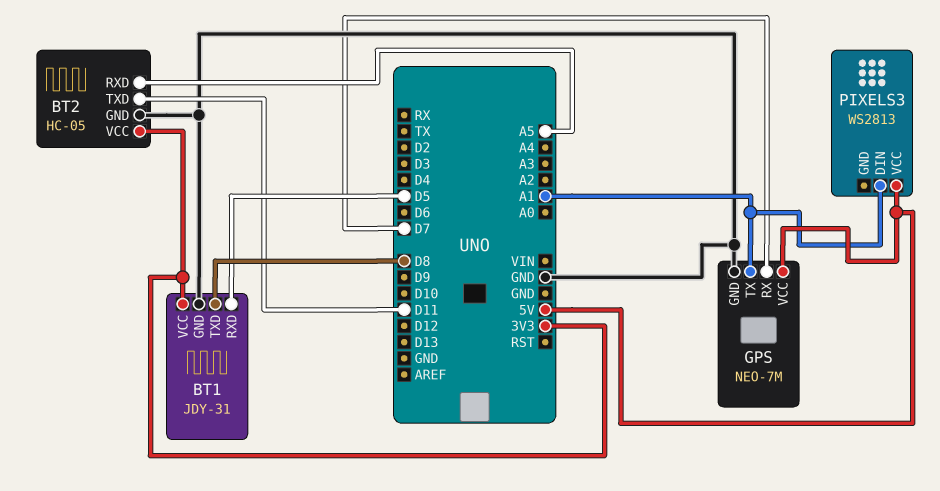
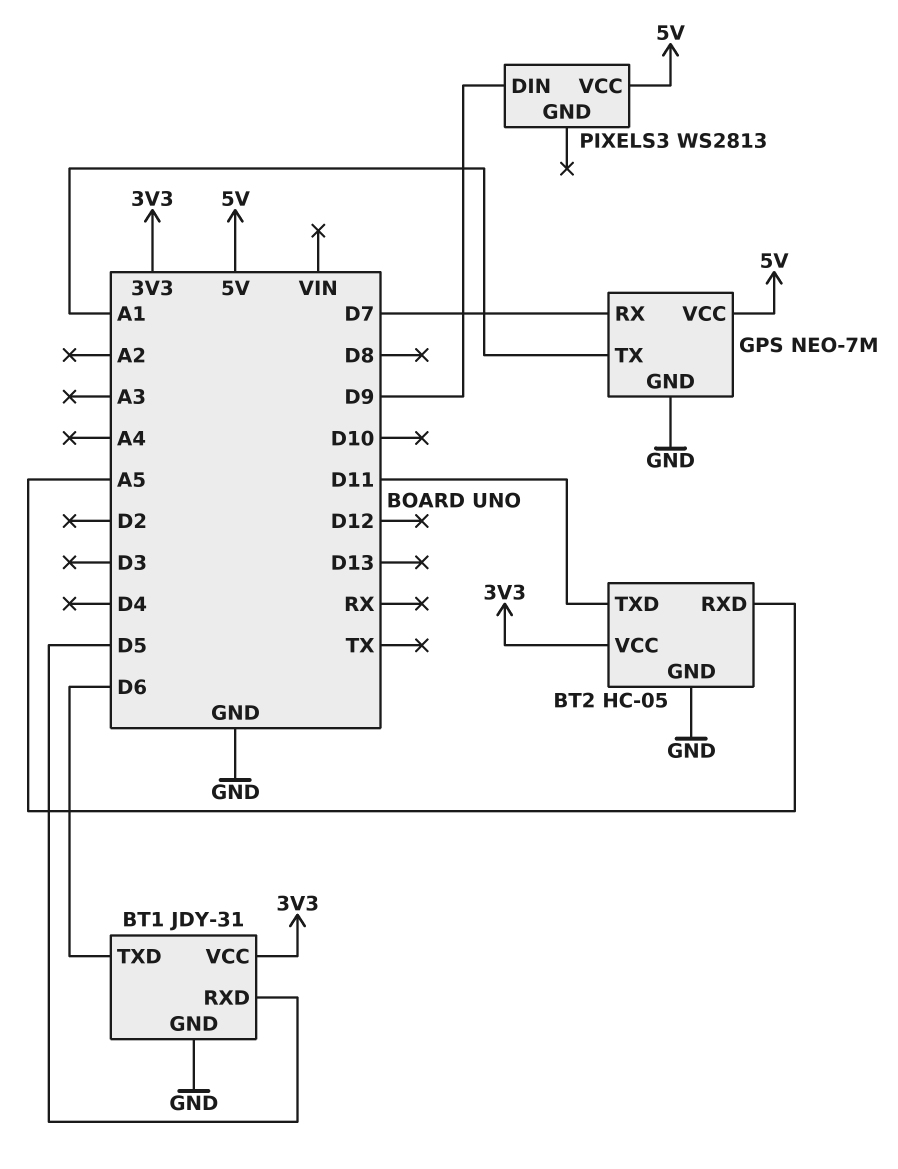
BT1 pin TXD: D8 -> D6
PIXELS3 pin DIN: A1 -> D9

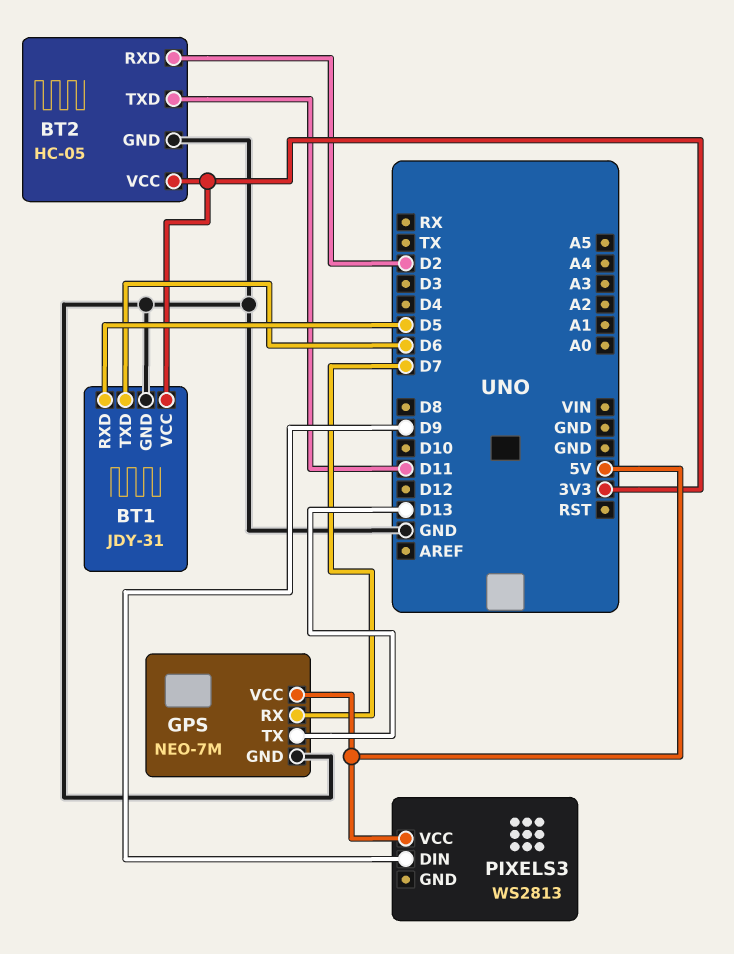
BT2 pin RXD: A5 -> D2
GPS pin TX: A1 -> D13

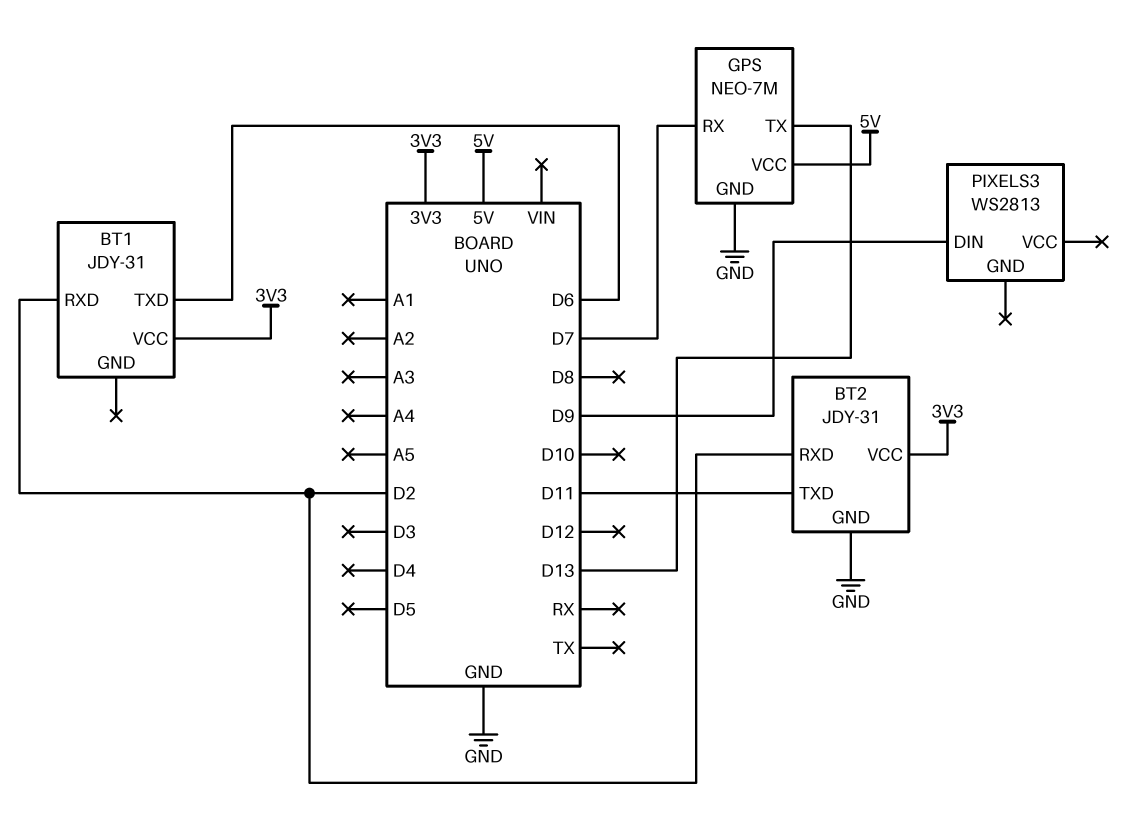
BT1 pin GND: GND -> none
BT1 pin RXD: D5 -> D2
BT2: HC-05 -> JDY-31
PIXELS3 pin VCC: 5V -> none

